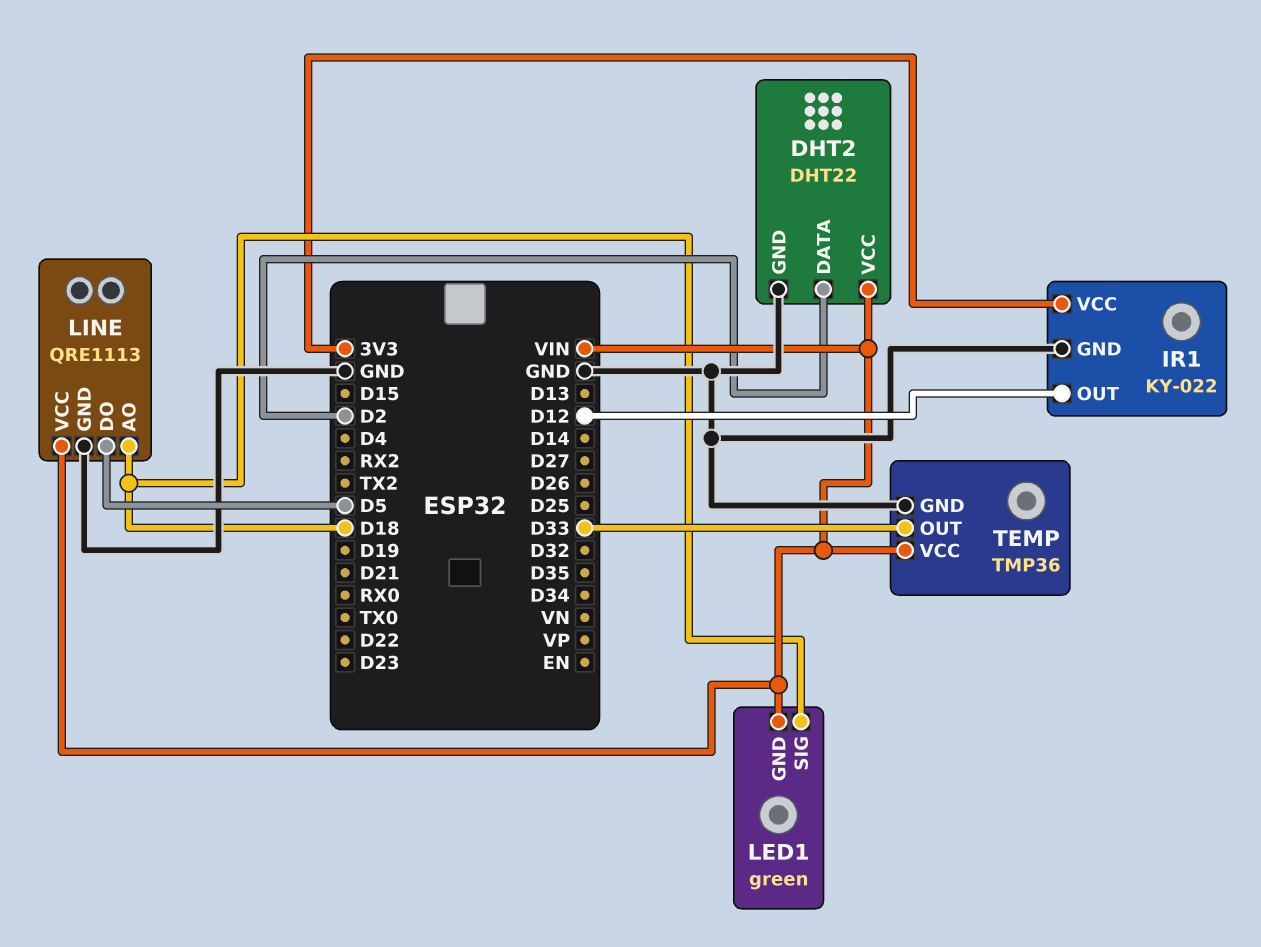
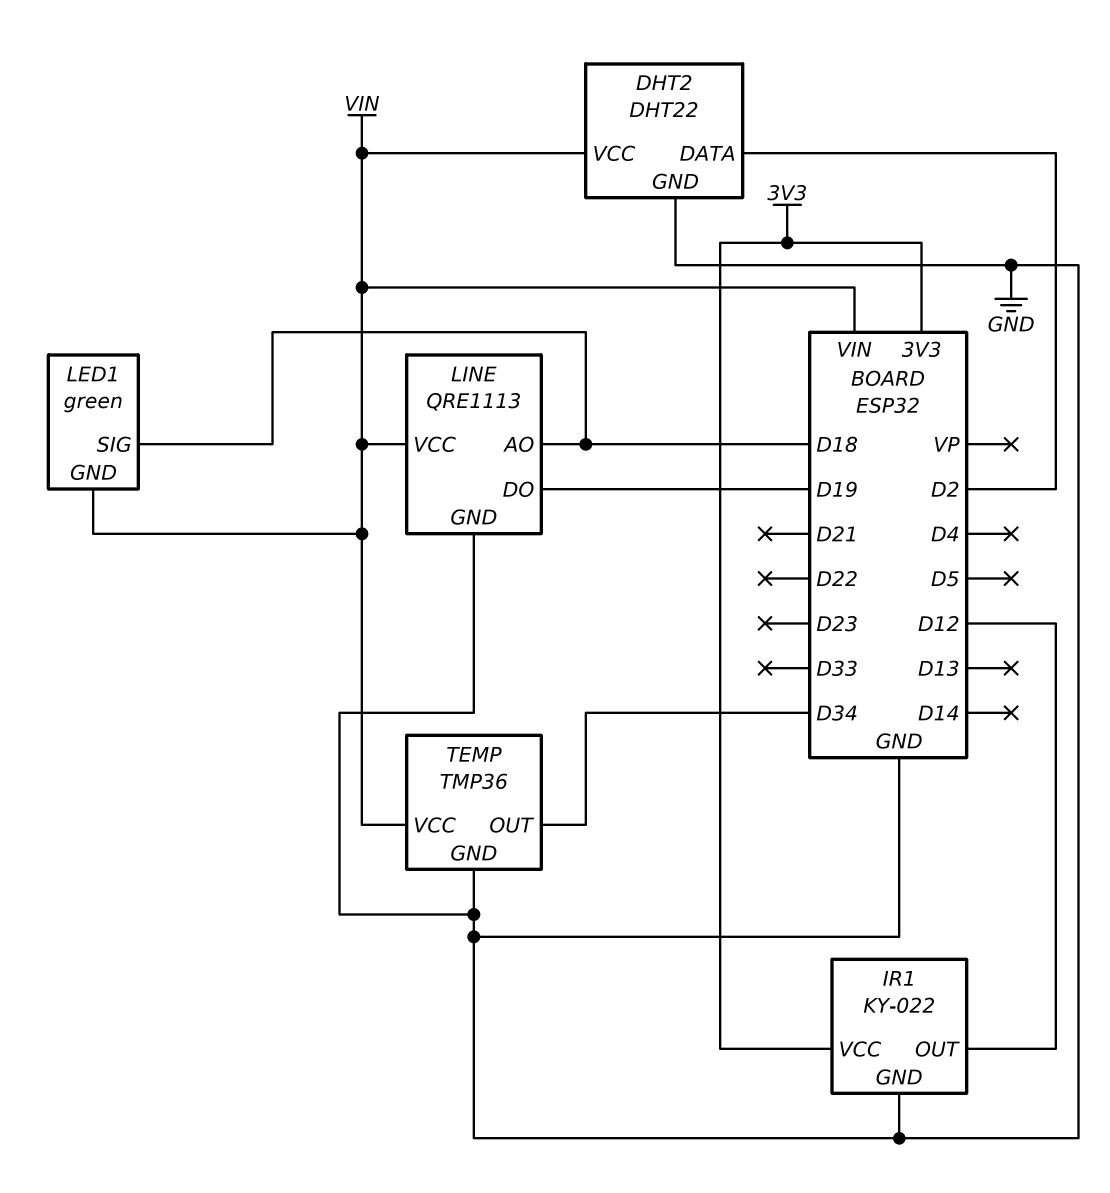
LINE pin DO: D5 -> D19
TEMP pin OUT: D33 -> D34

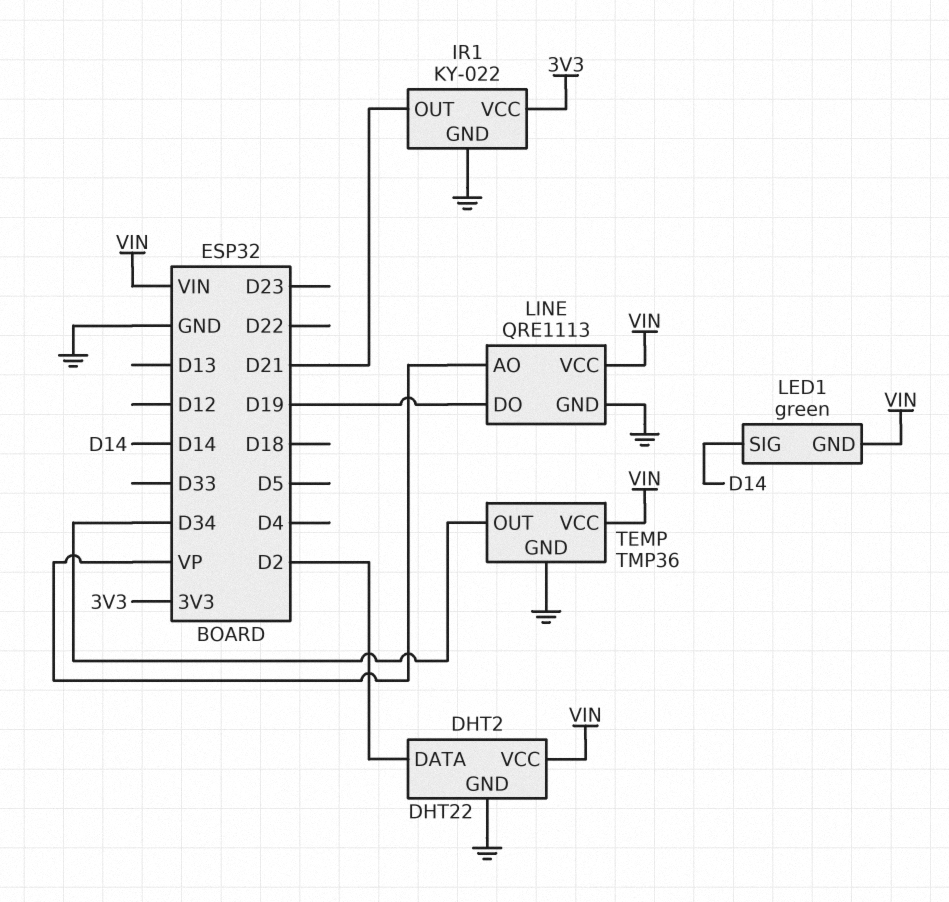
IR1 pin OUT: D12 -> D21
LED1 pin SIG: D18 -> D14
LINE pin AO: D18 -> VP

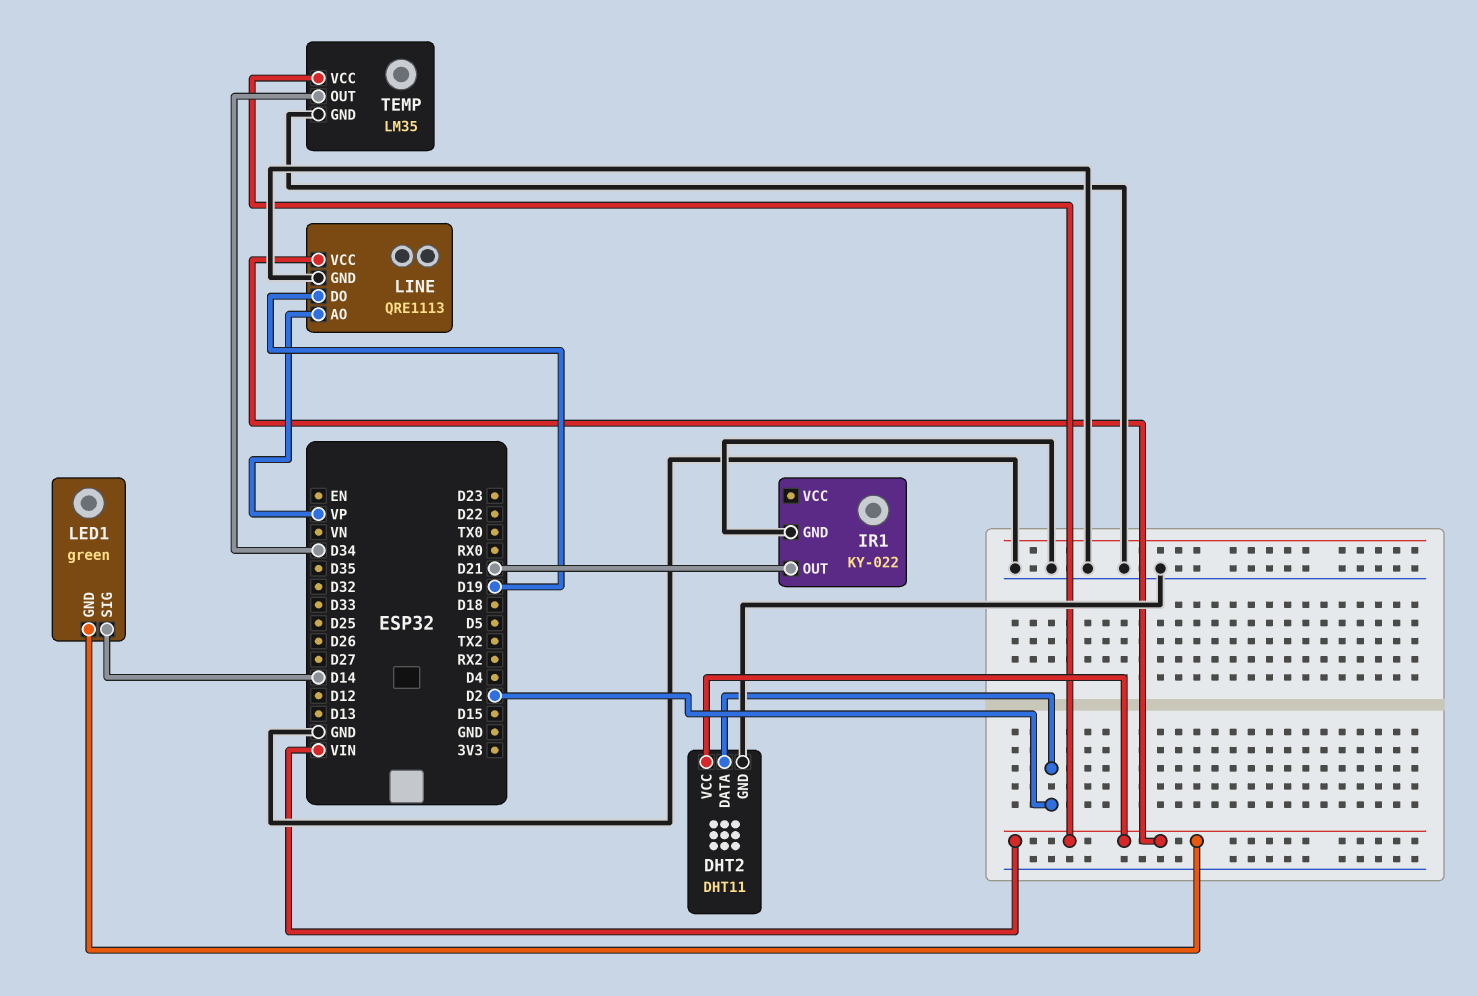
DHT2: DHT22 -> DHT11
IR1 pin VCC: 3V3 -> none
TEMP: TMP36 -> LM35

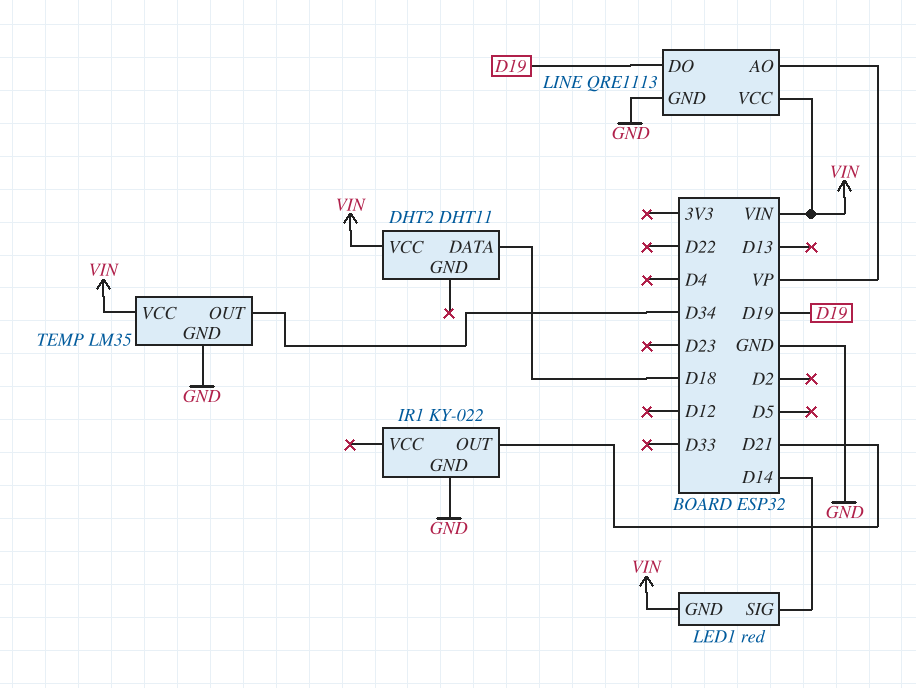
DHT2 pin DATA: D2 -> D18
DHT2 pin GND: GND -> none
LED1: green -> red

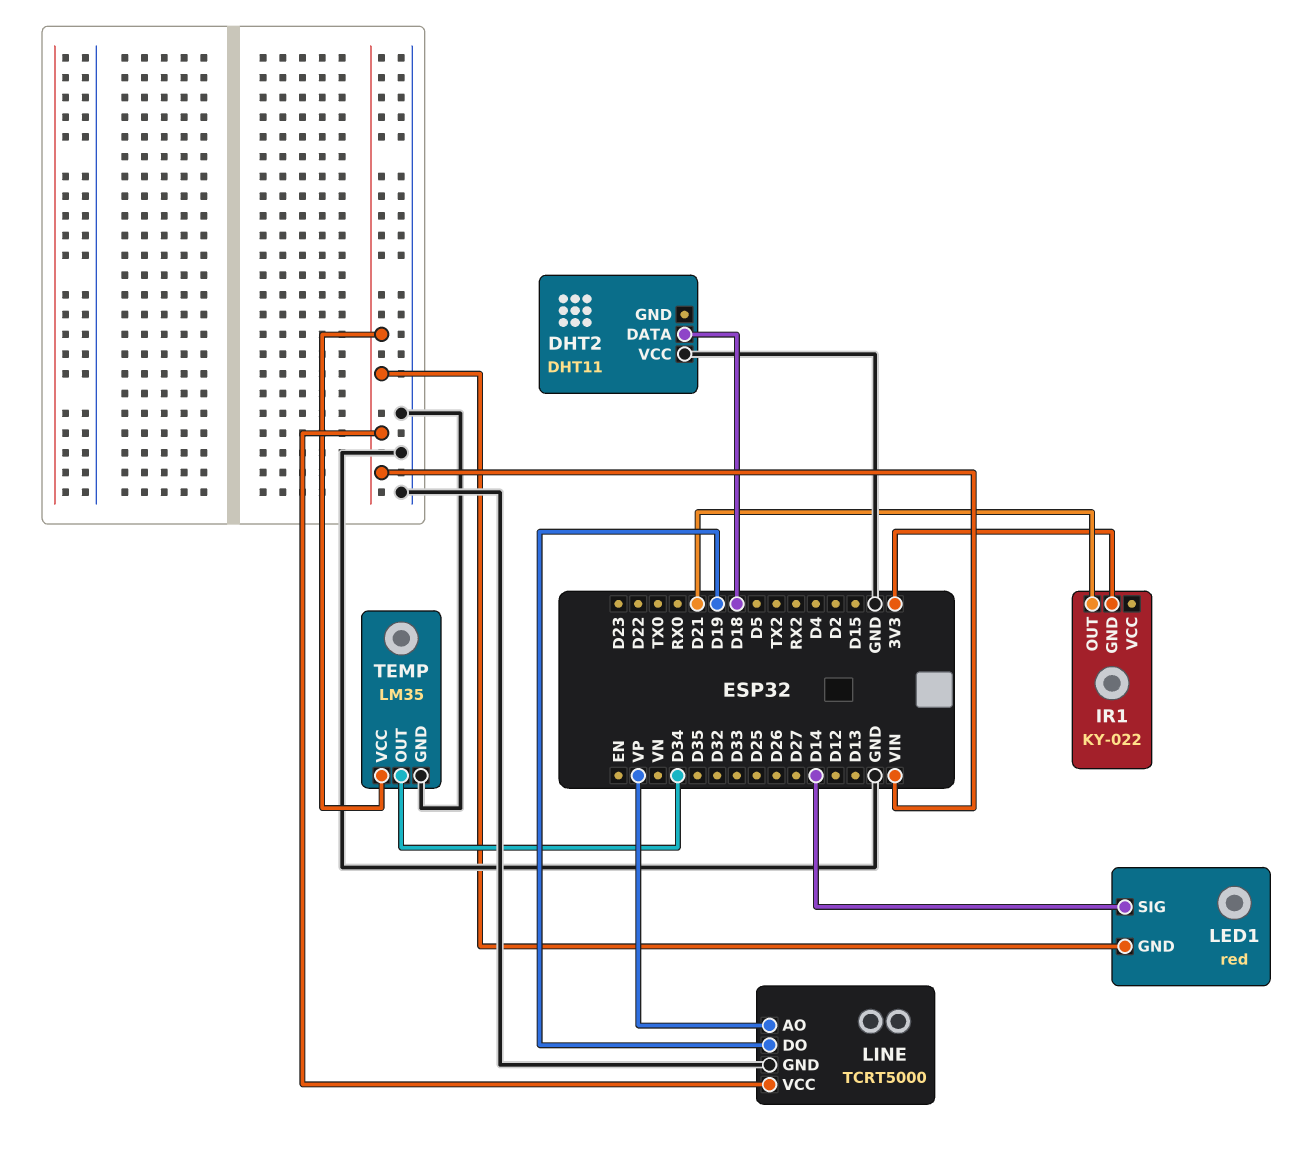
DHT2 pin VCC: VIN -> GND
IR1 pin GND: GND -> 3V3
LINE: QRE1113 -> TCRT5000

